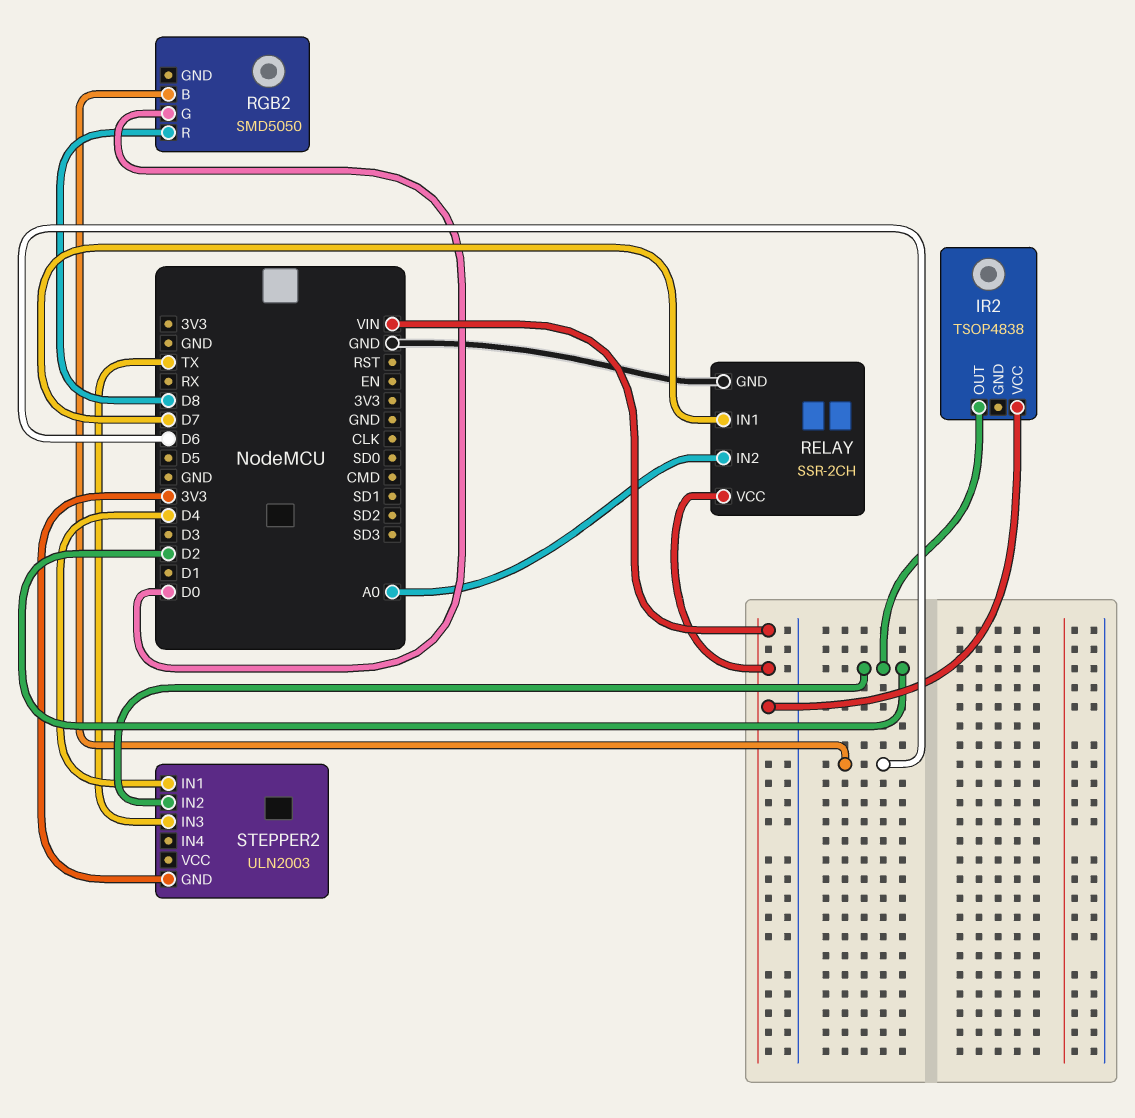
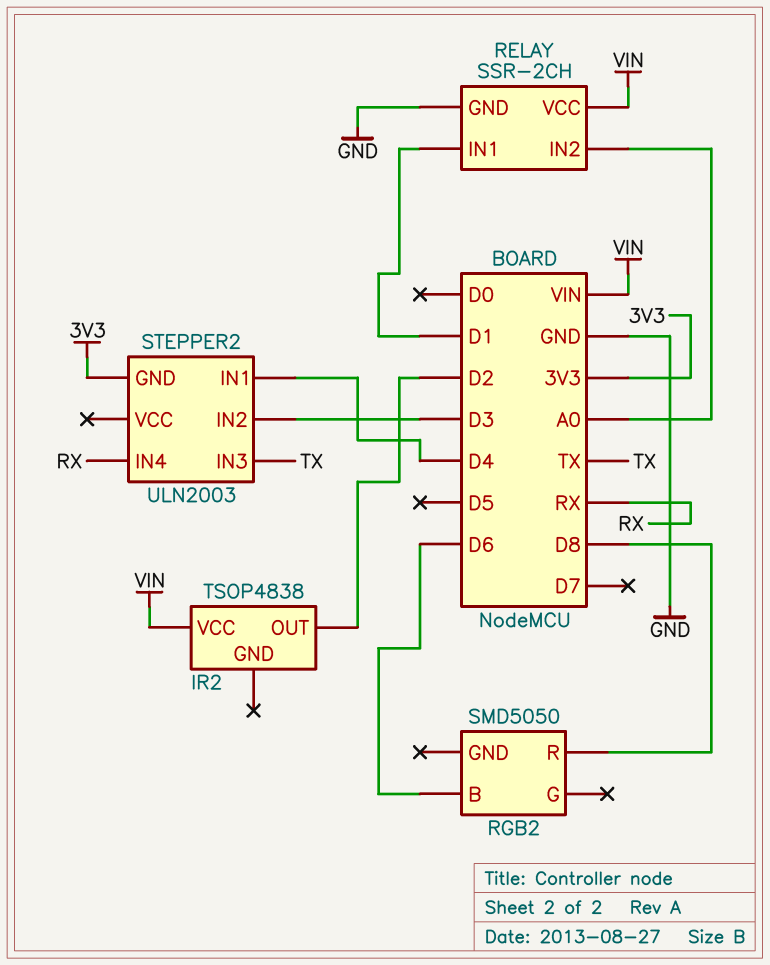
RELAY pin IN1: D7 -> D1
RGB2 pin G: D0 -> none
STEPPER2 pin IN2: D2 -> D3
STEPPER2 pin IN4: none -> RX

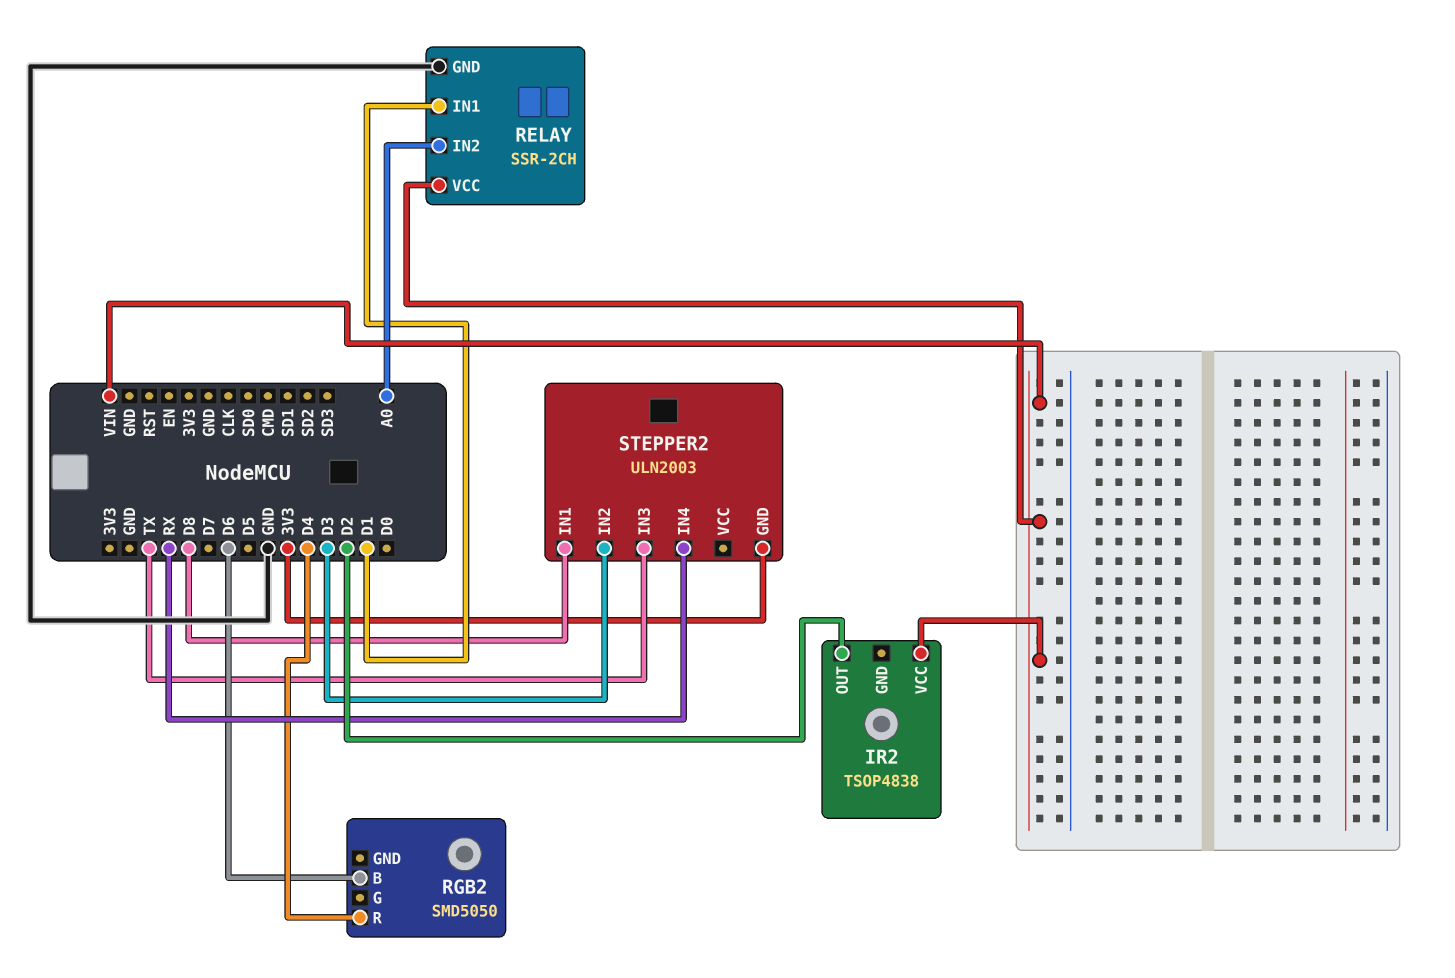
RGB2 pin R: D8 -> D4
STEPPER2 pin IN1: D4 -> D8

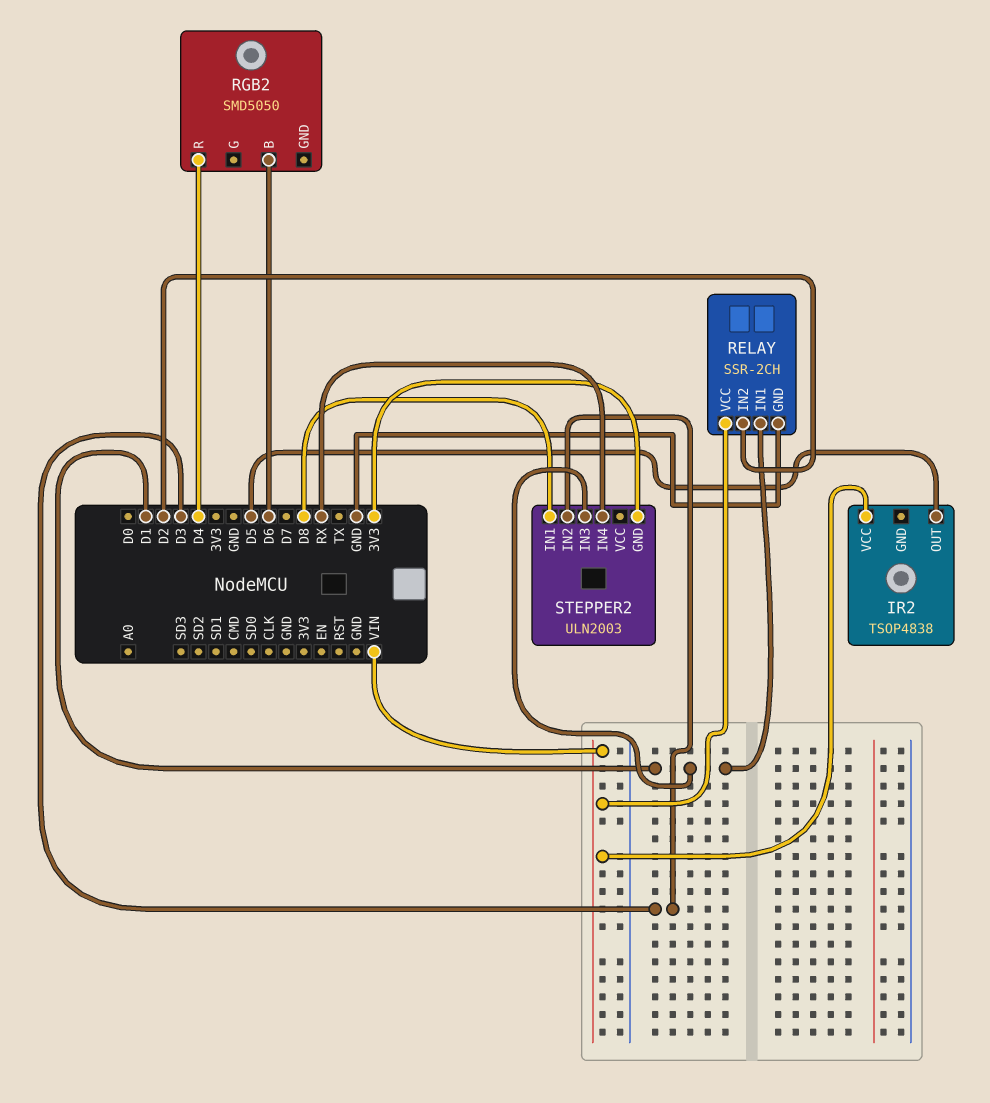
IR2 pin OUT: D2 -> D5
RELAY pin IN2: A0 -> D2
STEPPER2 pin IN3: TX -> D1

